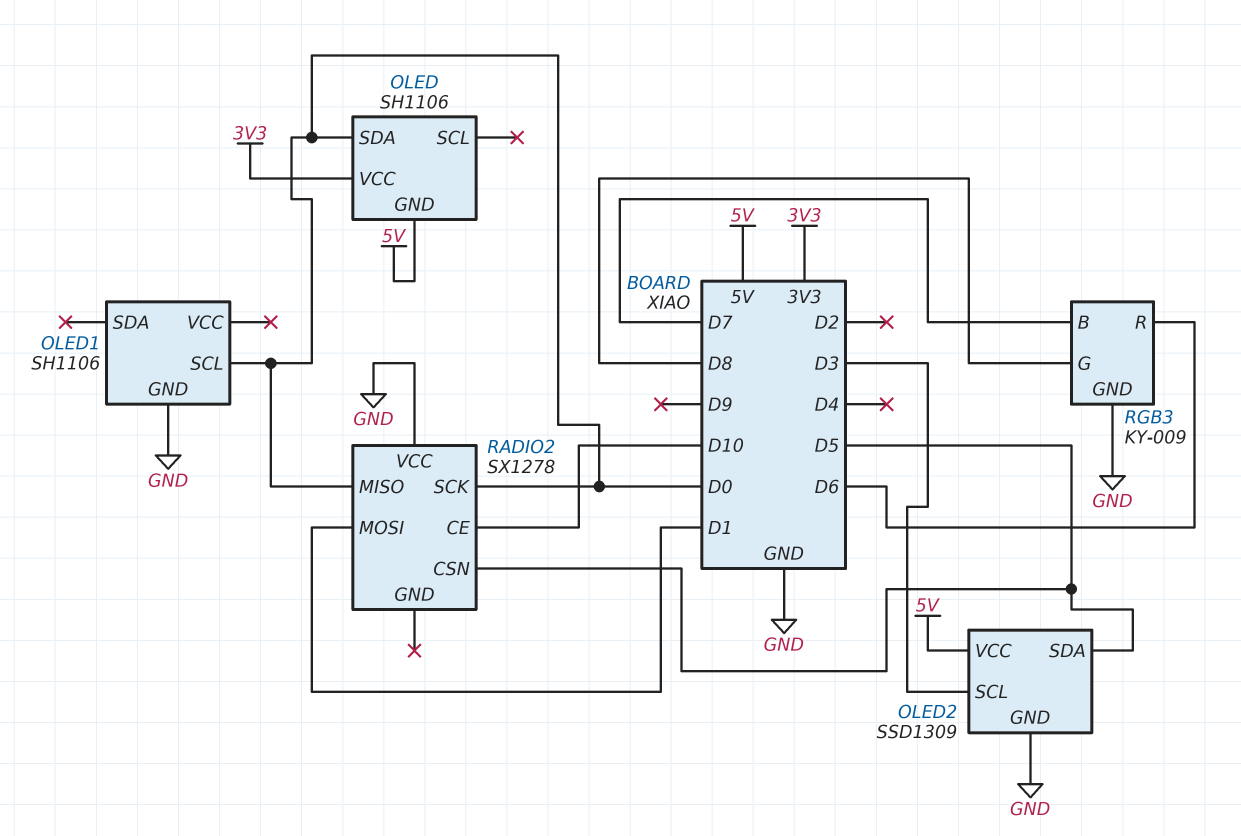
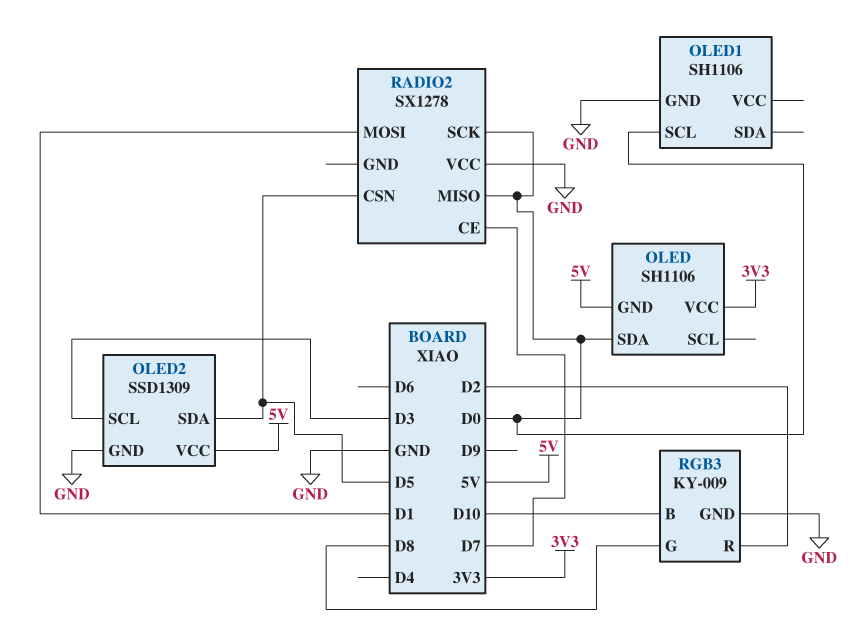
RADIO2 pin CE: D10 -> D7
RGB3 pin B: D7 -> D10
RGB3 pin R: D6 -> D2

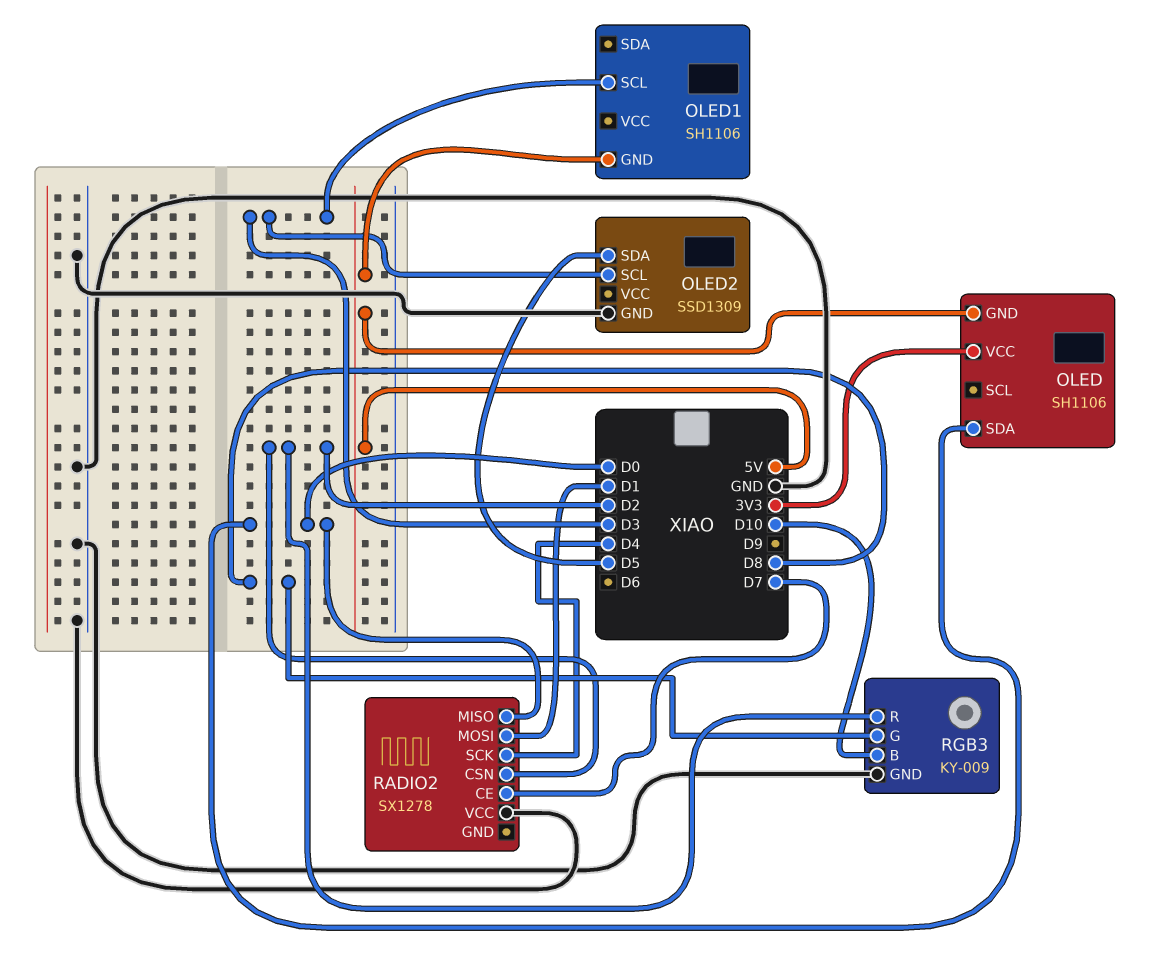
OLED1 pin GND: GND -> 5V
OLED1 pin SCL: D0 -> D3
OLED2 pin VCC: 5V -> none
RADIO2 pin CSN: D5 -> D2
RADIO2 pin SCK: D0 -> D4

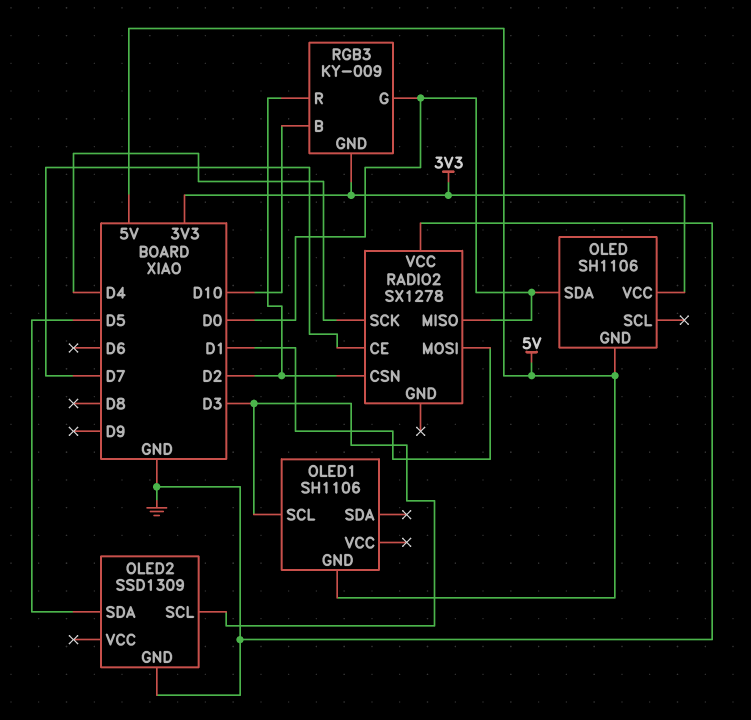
RGB3 pin G: D8 -> D0
RGB3 pin GND: GND -> 3V3

